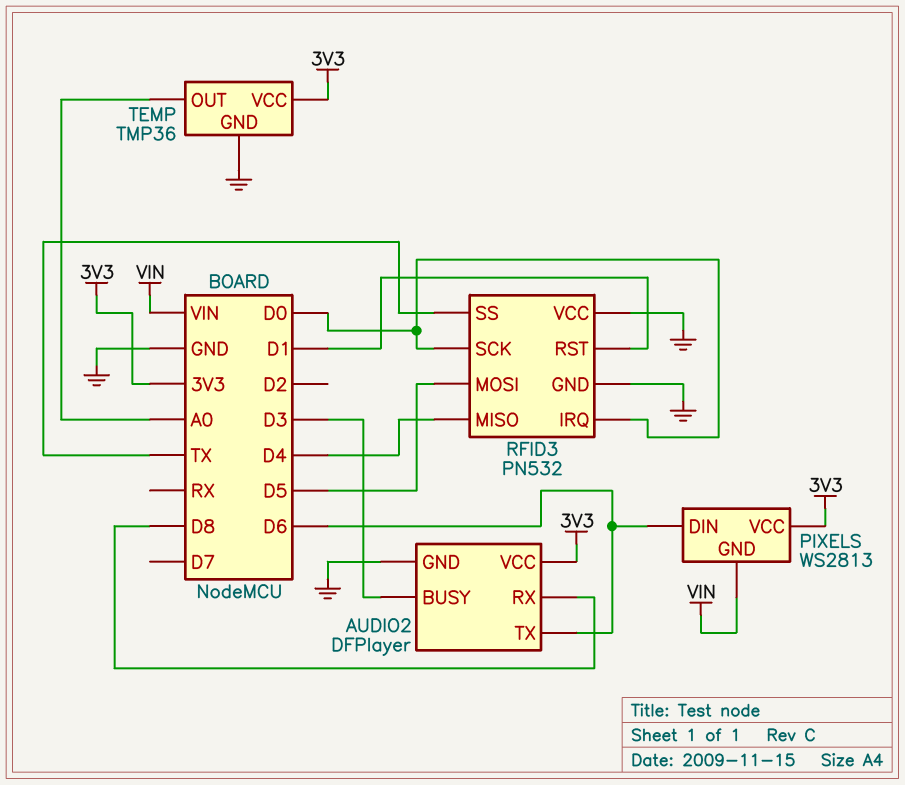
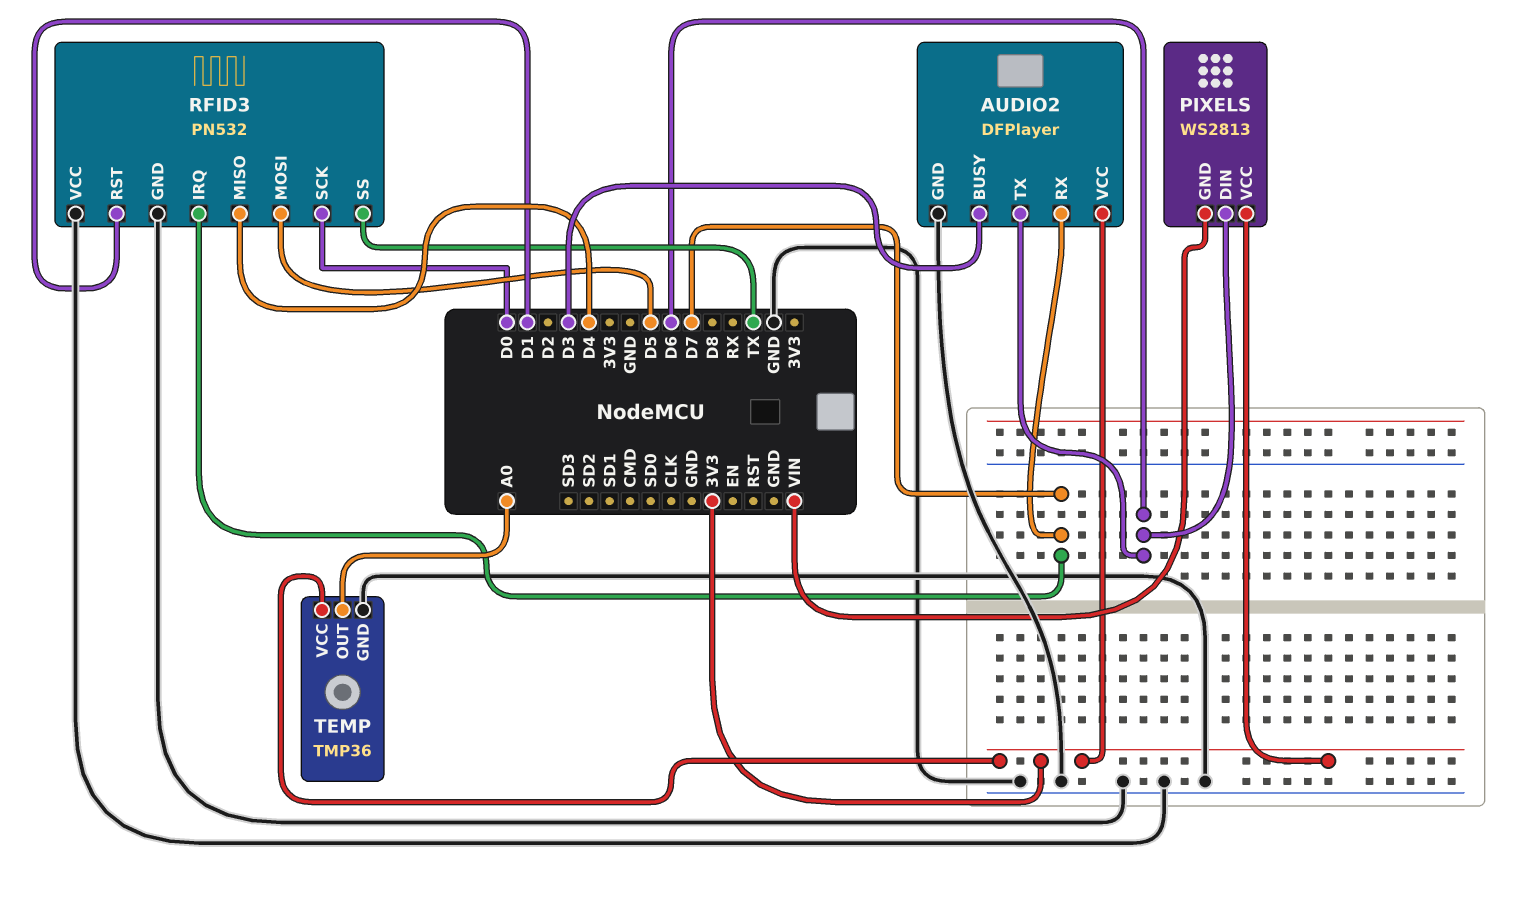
AUDIO2 pin RX: D8 -> D7
RFID3 pin IRQ: D0 -> D7

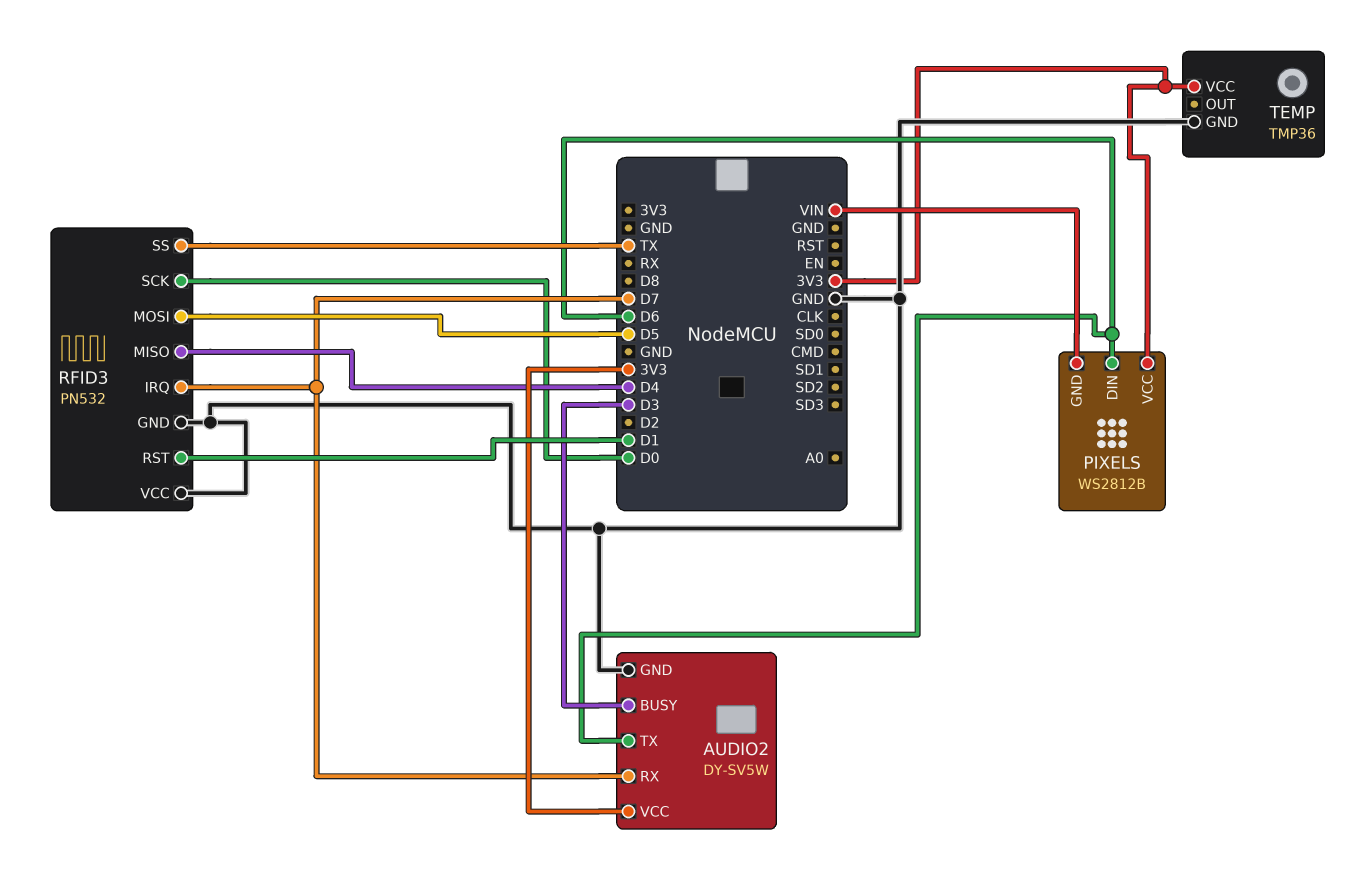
AUDIO2: DFPlayer -> DY-SV5W
PIXELS: WS2813 -> WS2812B
TEMP pin OUT: A0 -> none

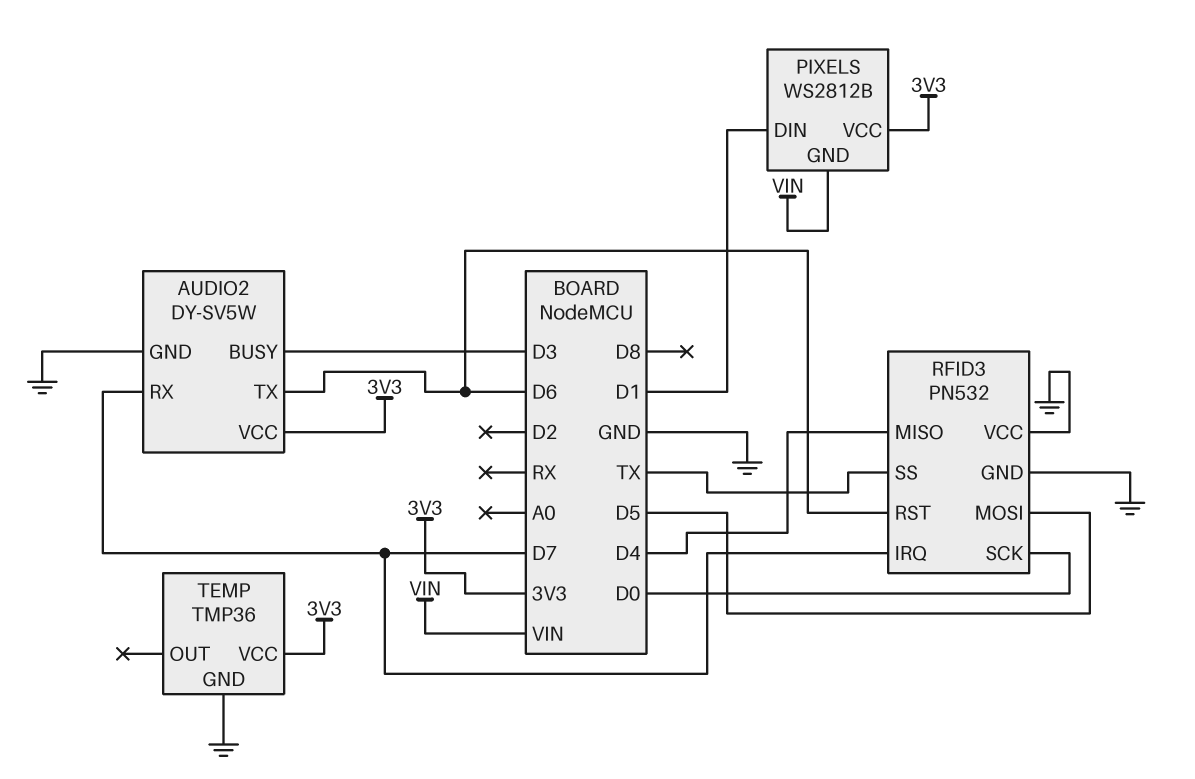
PIXELS pin DIN: D6 -> D1
RFID3 pin RST: D1 -> D6

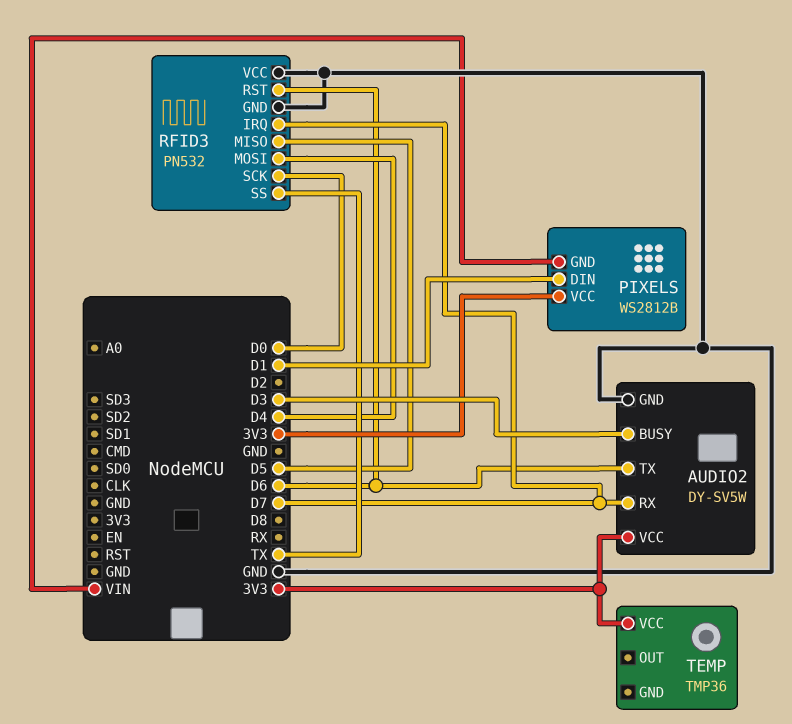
RFID3 pin MISO: D4 -> D5
RFID3 pin MOSI: D5 -> D4
TEMP pin GND: GND -> none

